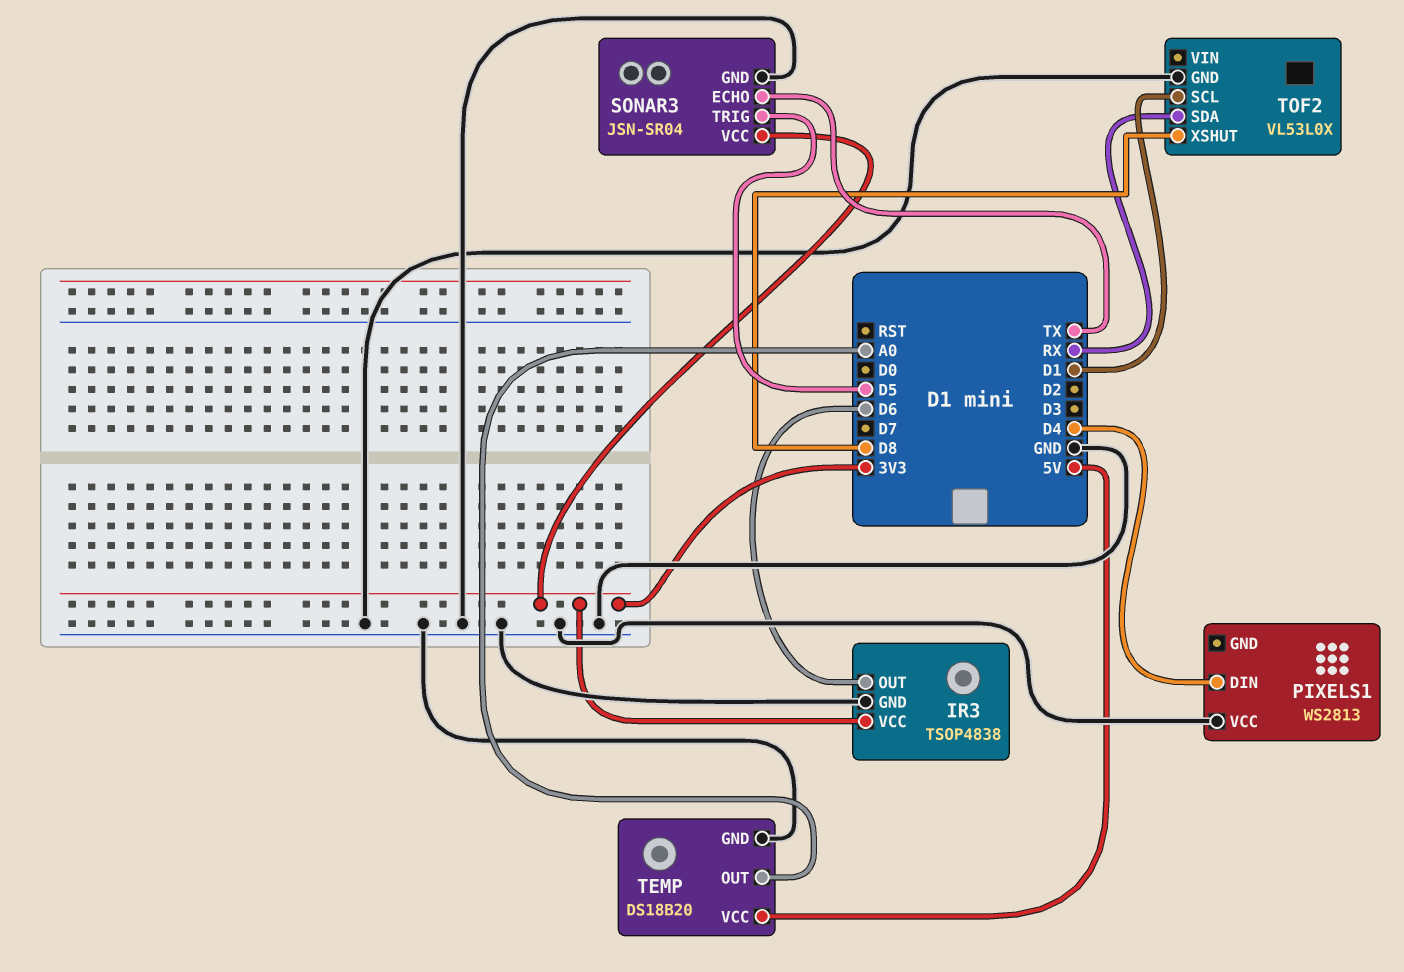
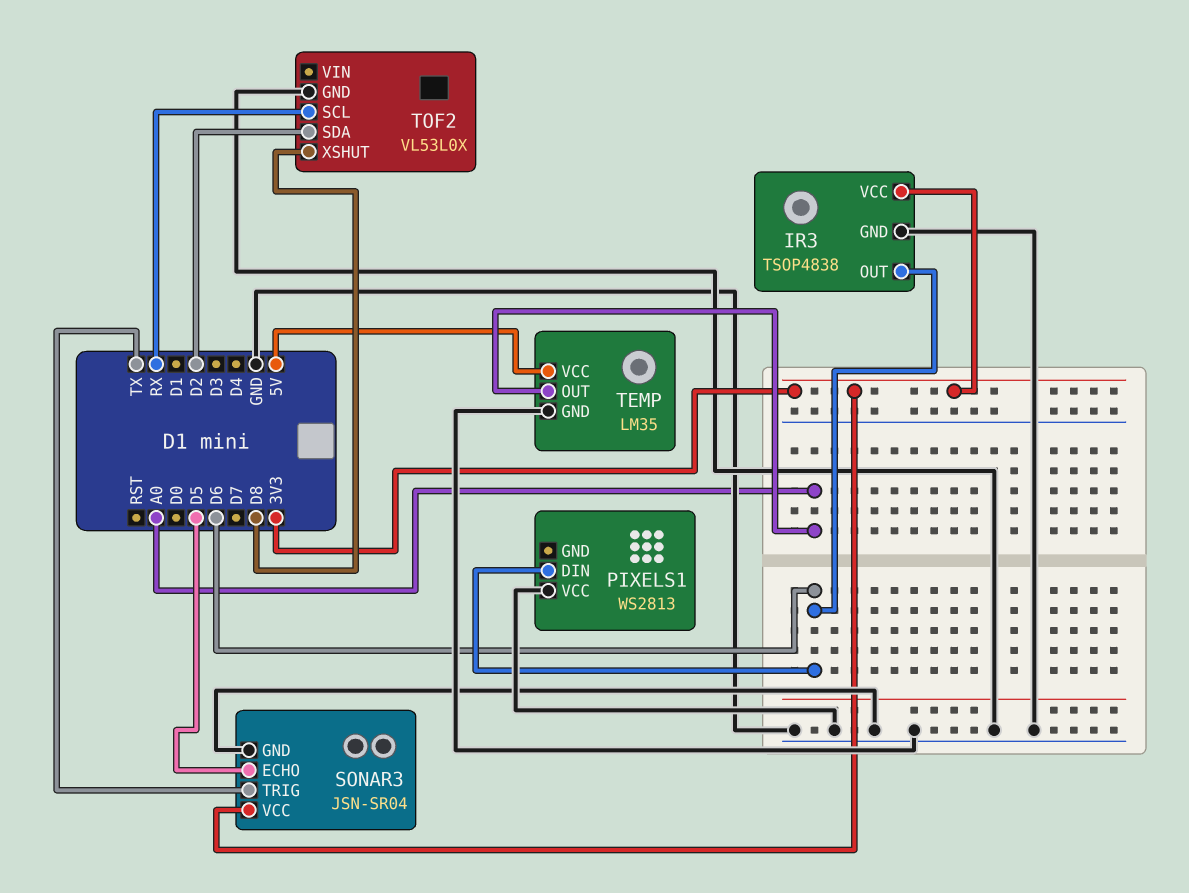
PIXELS1 pin DIN: D4 -> D6
SONAR3 pin ECHO: TX -> D5
SONAR3 pin TRIG: D5 -> TX
TEMP: DS18B20 -> LM35
TOF2 pin SCL: D1 -> RX
TOF2 pin SDA: RX -> D2

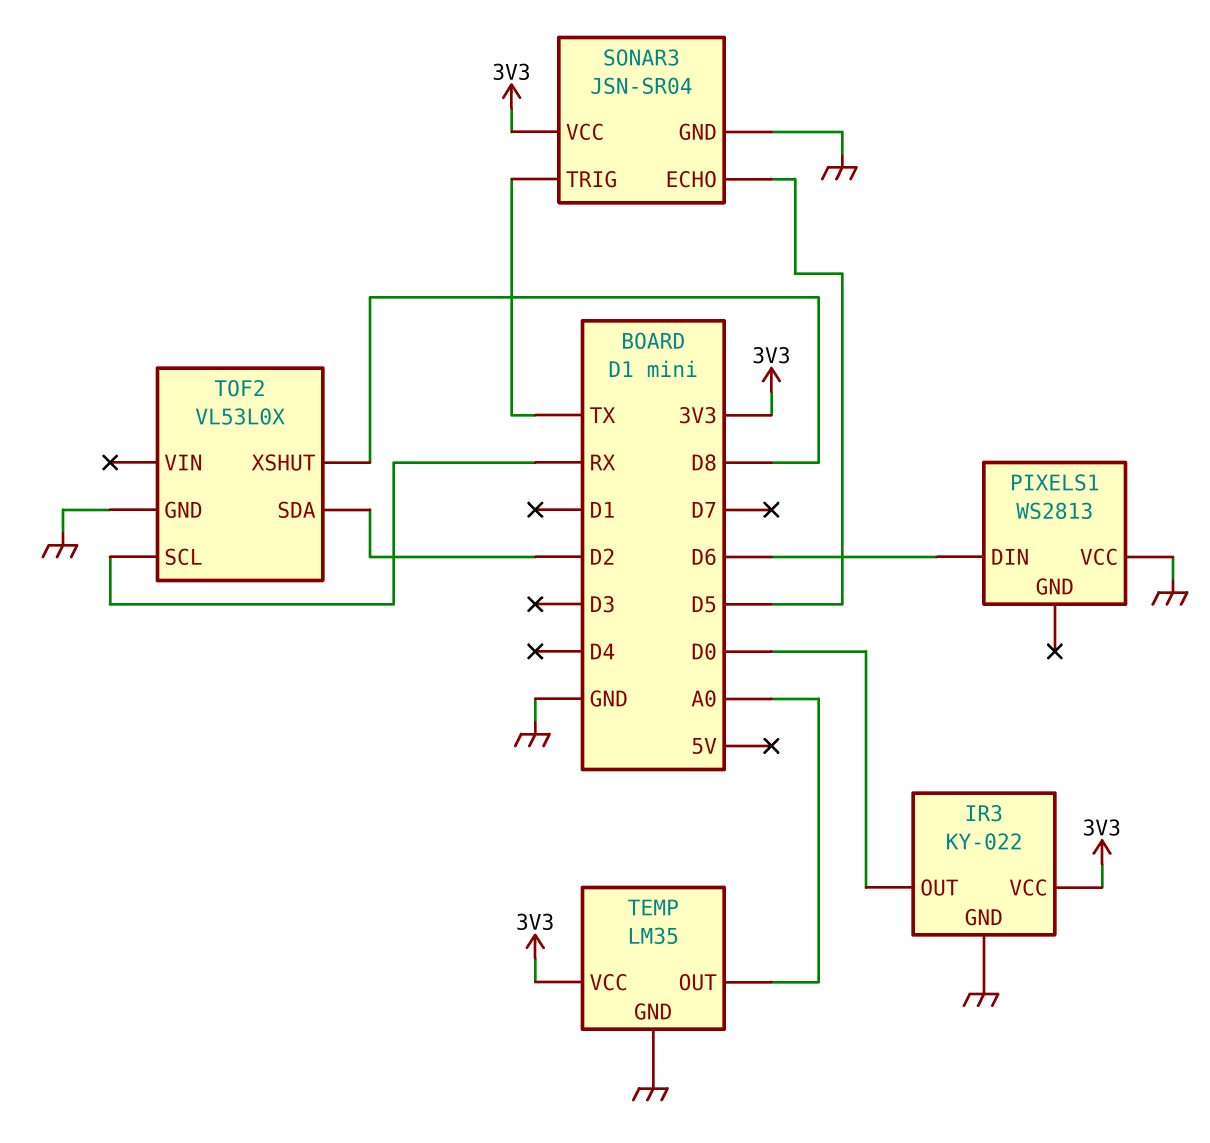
IR3: TSOP4838 -> KY-022
IR3 pin OUT: D6 -> D0
TEMP pin VCC: 5V -> 3V3

